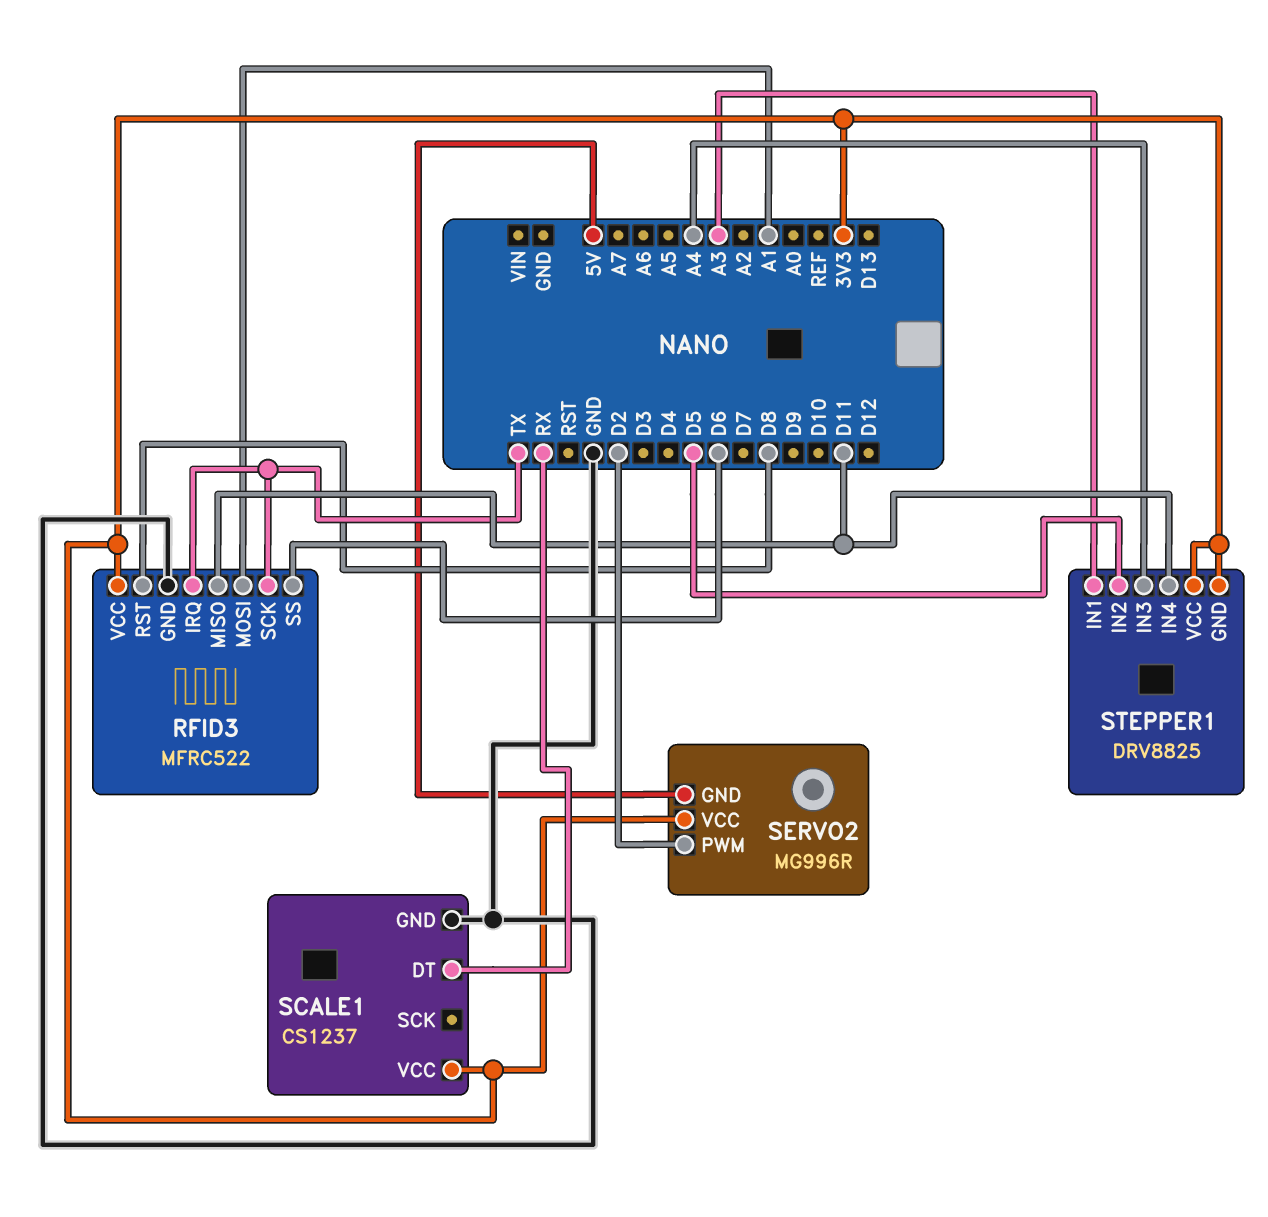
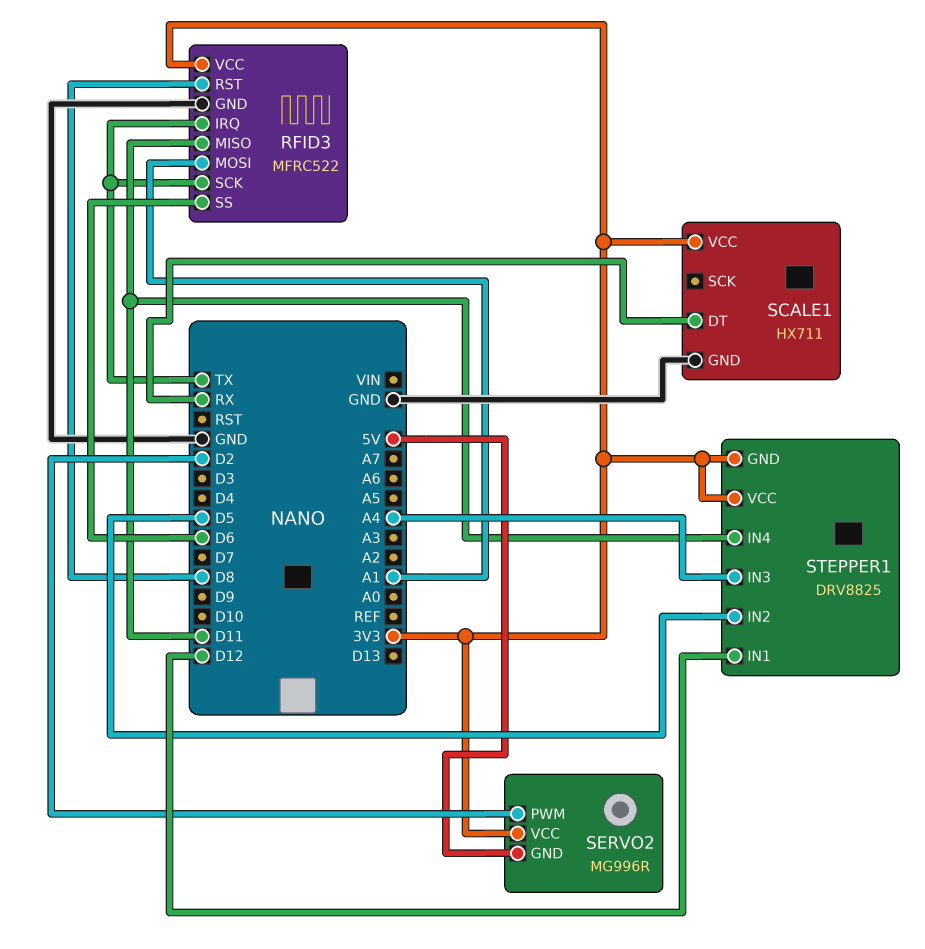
SCALE1: CS1237 -> HX711
STEPPER1 pin IN1: A3 -> D12

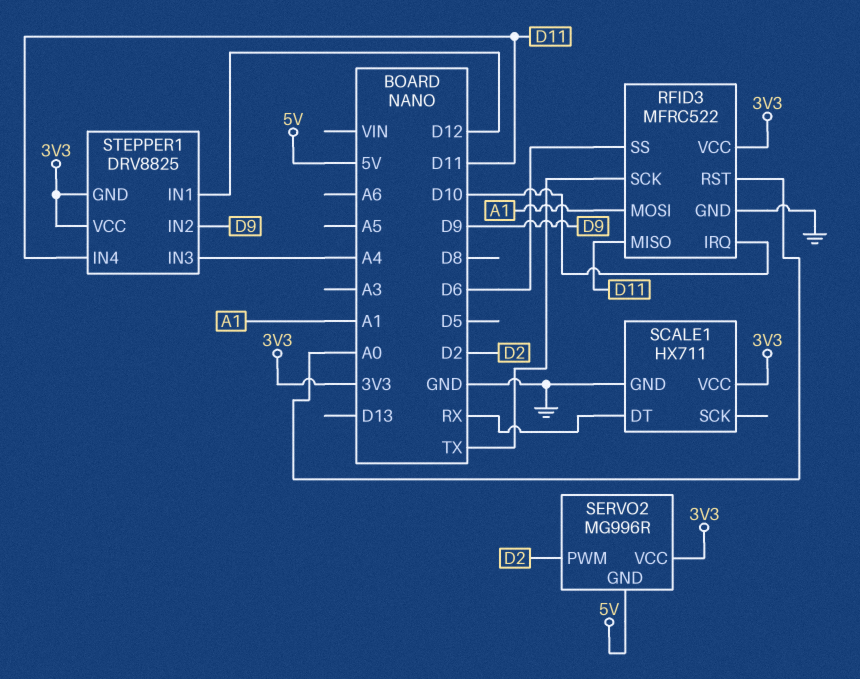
RFID3 pin IRQ: TX -> D10
RFID3 pin RST: D8 -> A0
STEPPER1 pin IN2: D5 -> D9

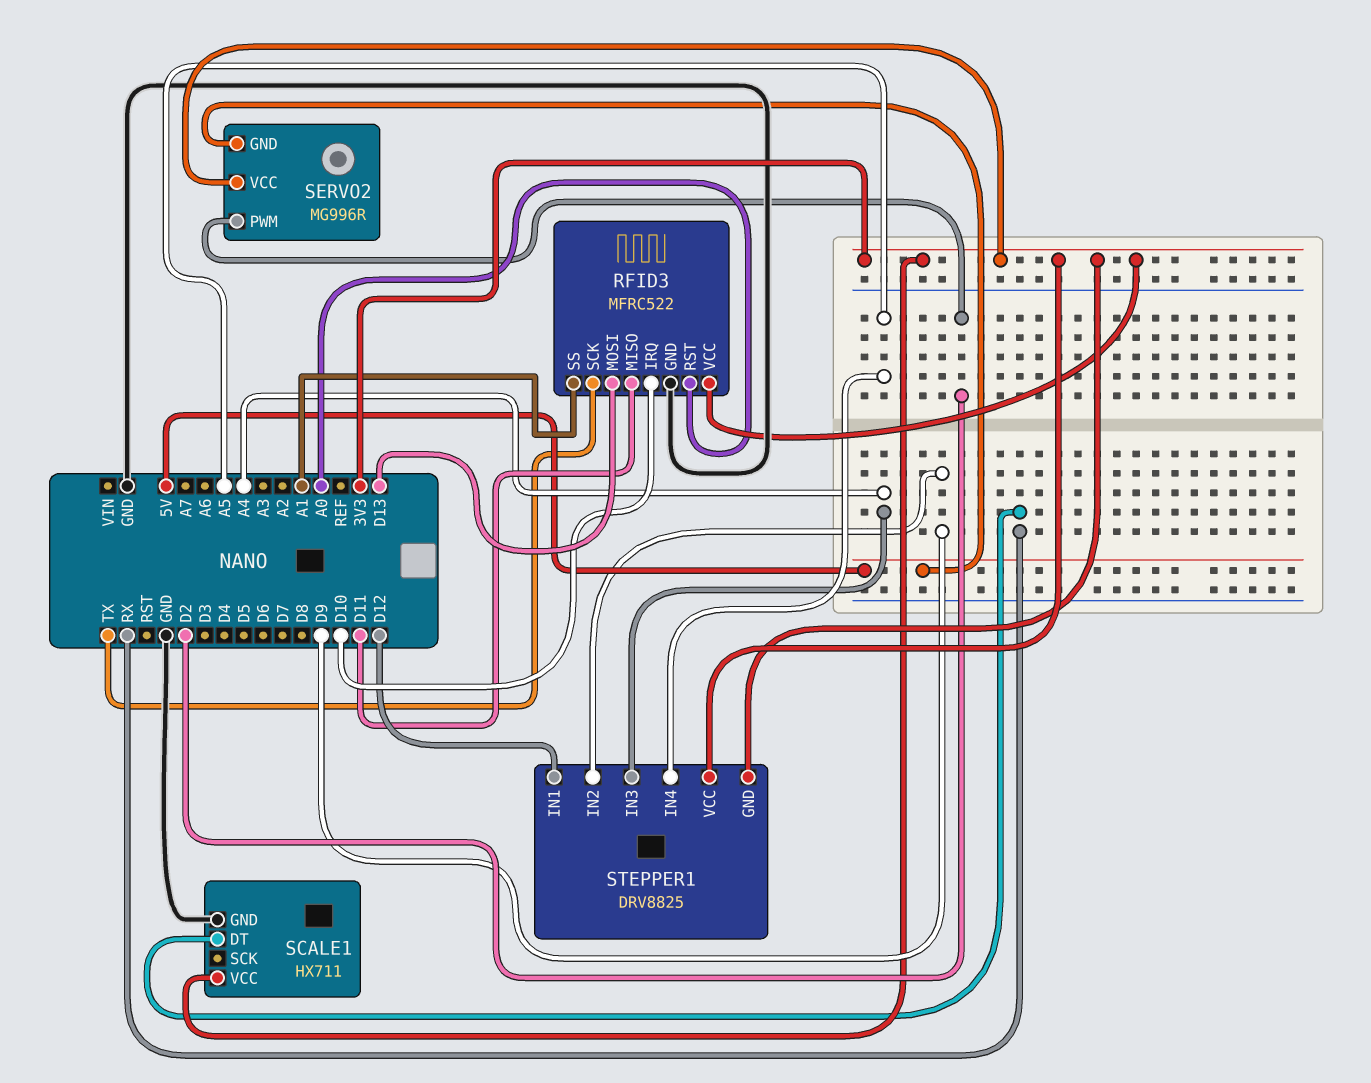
RFID3 pin MOSI: A1 -> D13
RFID3 pin SS: D6 -> A1
STEPPER1 pin IN4: D11 -> A5

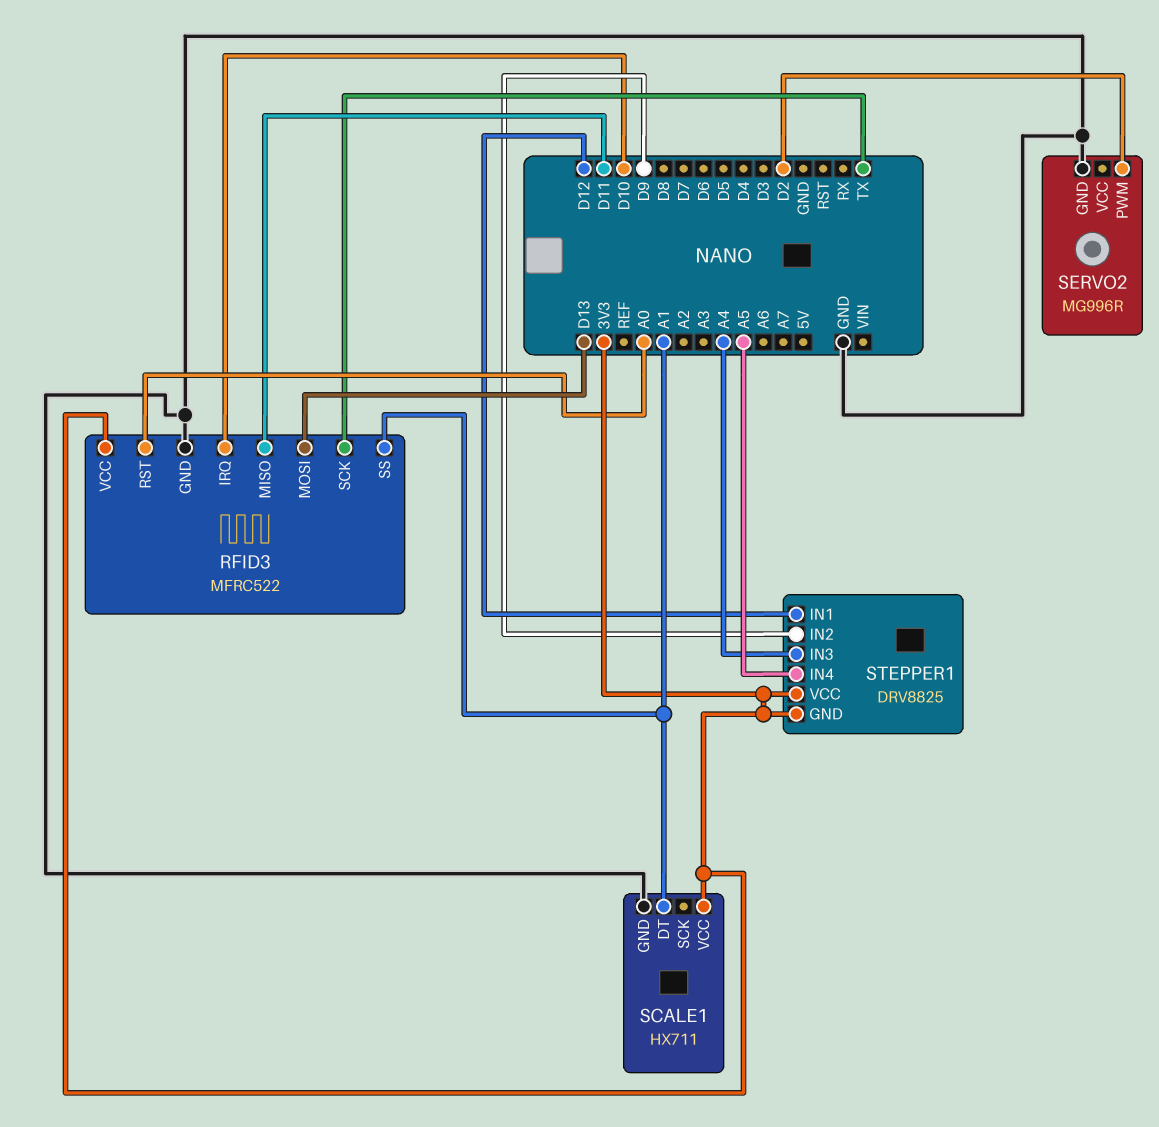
SCALE1 pin DT: RX -> A1
SERVO2 pin GND: 5V -> GND
SERVO2 pin VCC: 3V3 -> none

